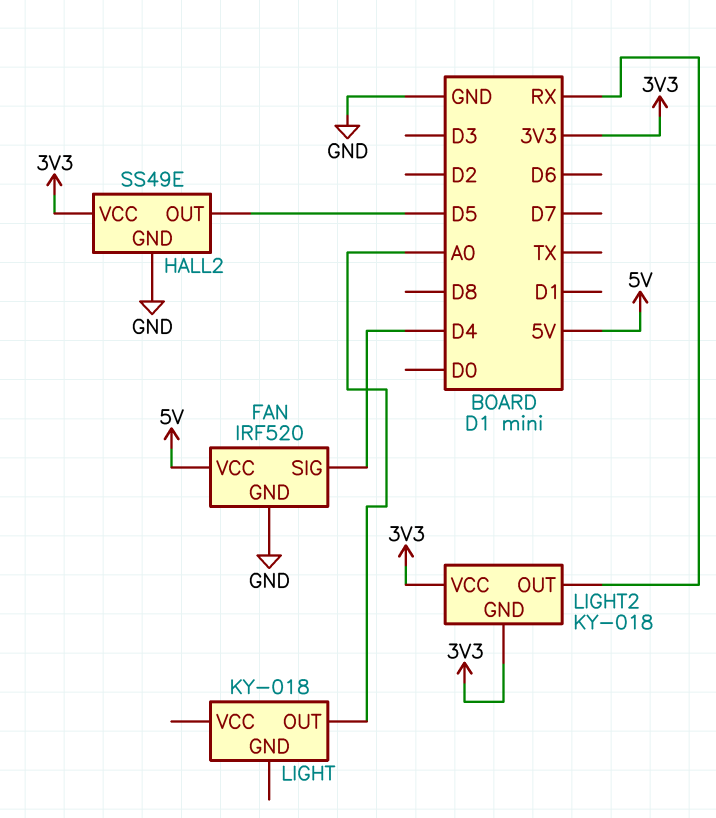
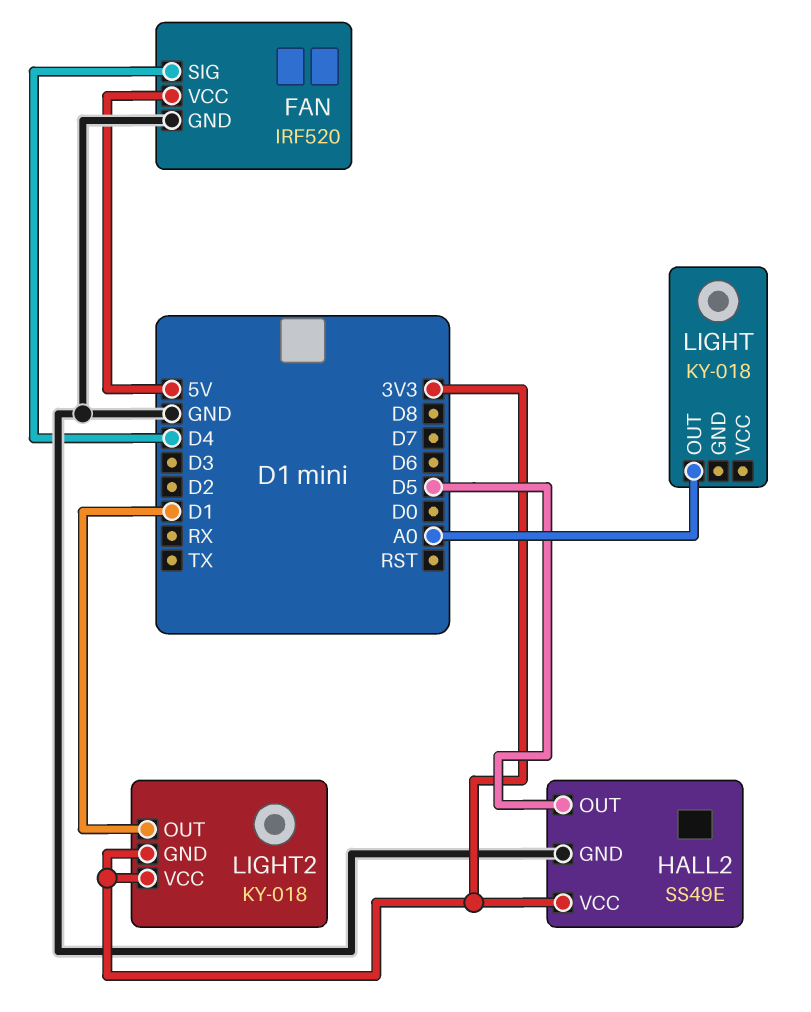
LIGHT2 pin OUT: RX -> D1

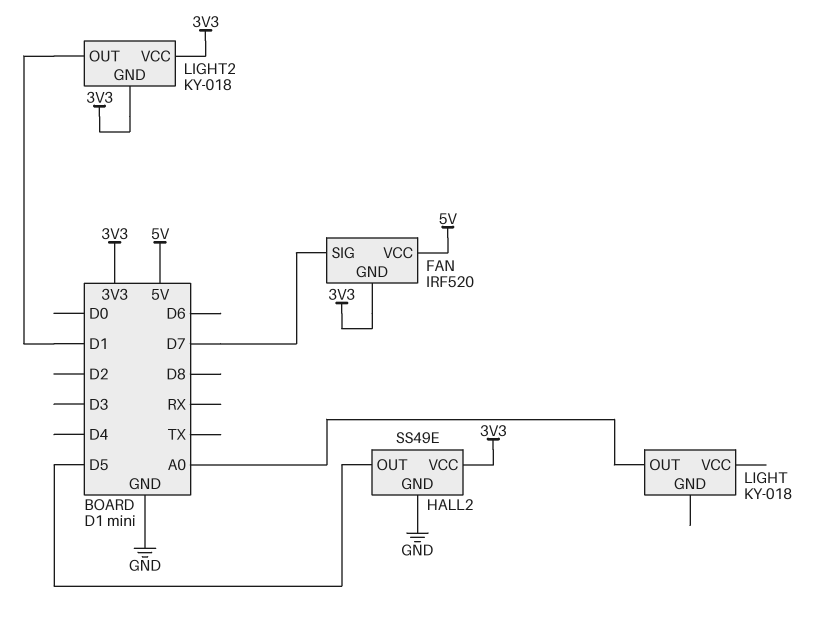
FAN pin GND: GND -> 3V3
FAN pin SIG: D4 -> D7

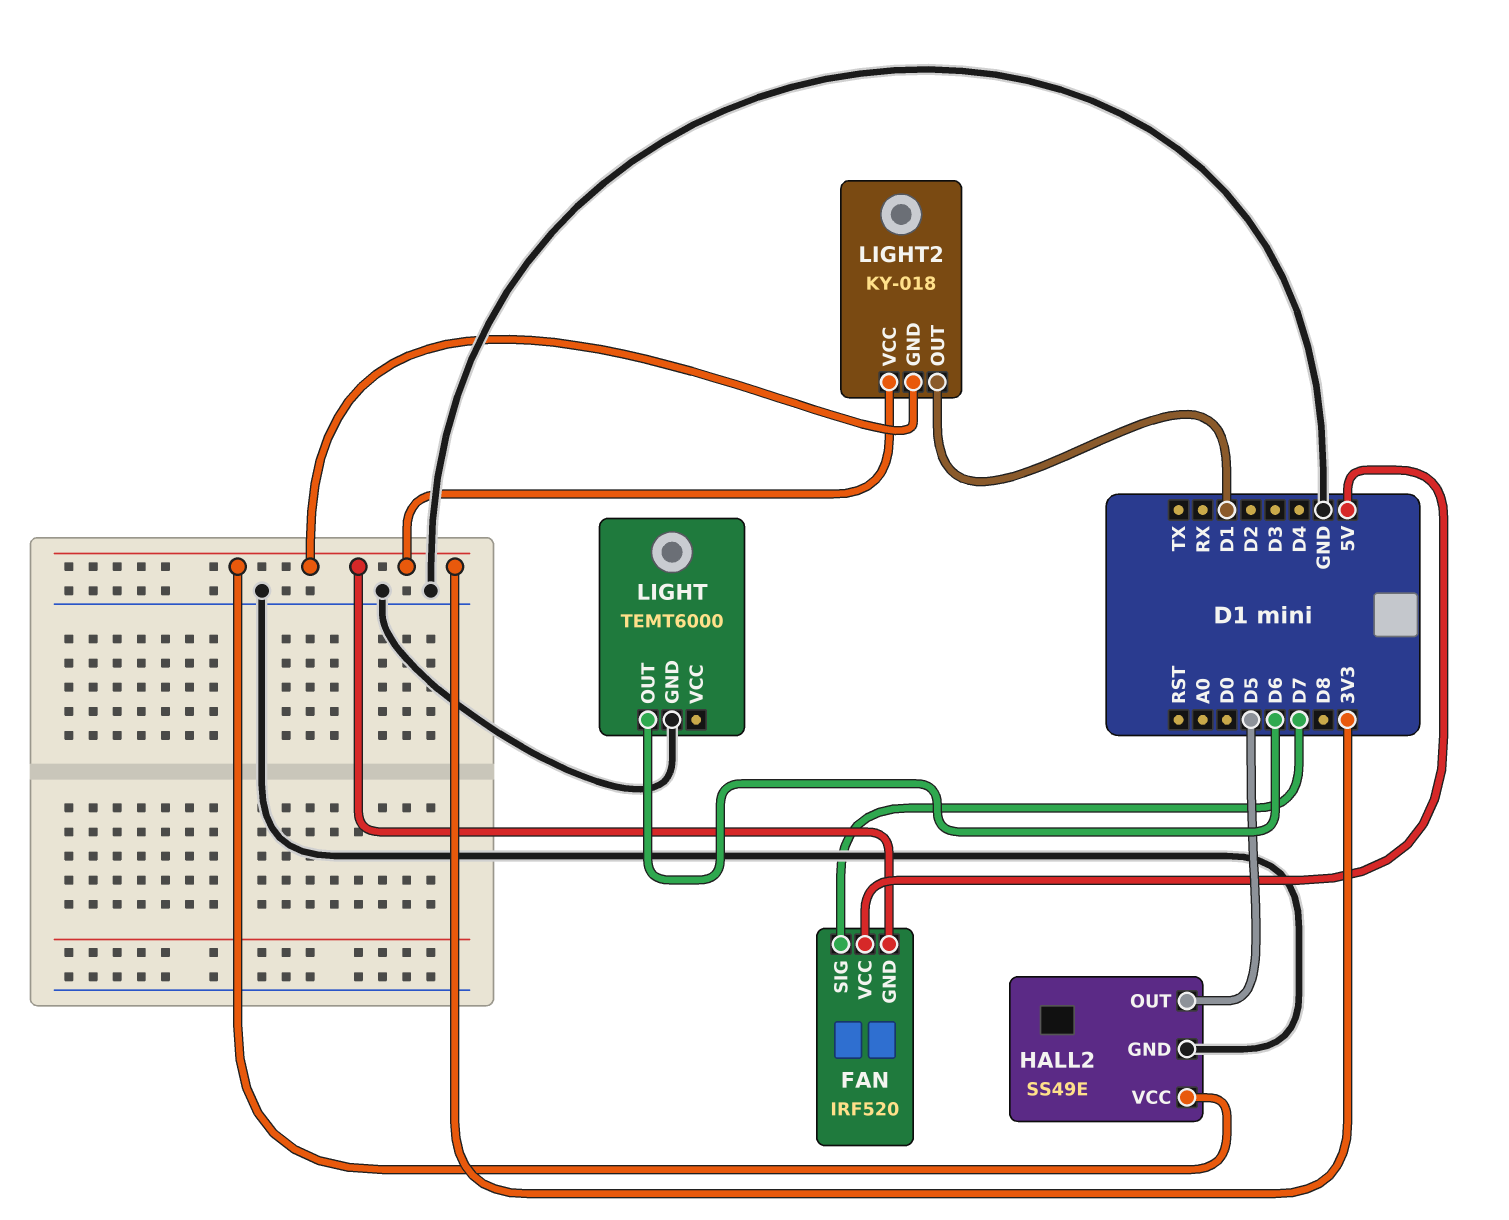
LIGHT: KY-018 -> TEMT6000
LIGHT pin GND: none -> GND
LIGHT pin OUT: A0 -> D6

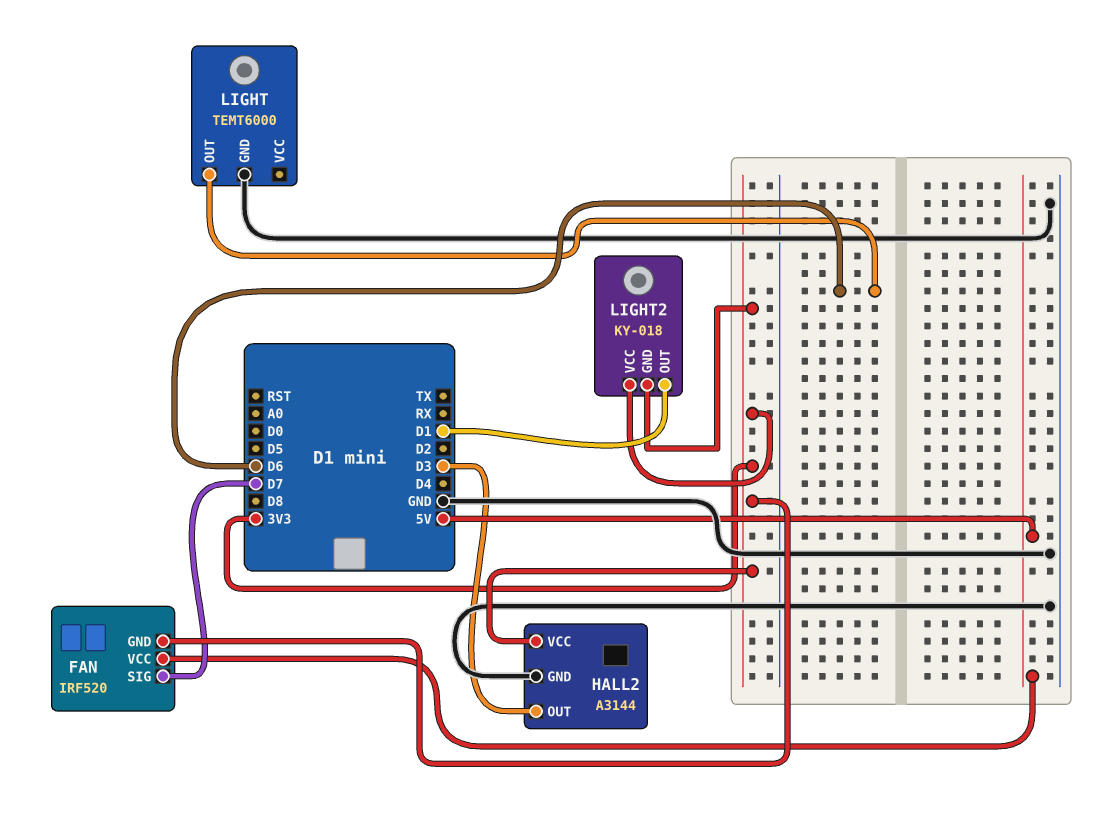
HALL2: SS49E -> A3144
HALL2 pin OUT: D5 -> D3

